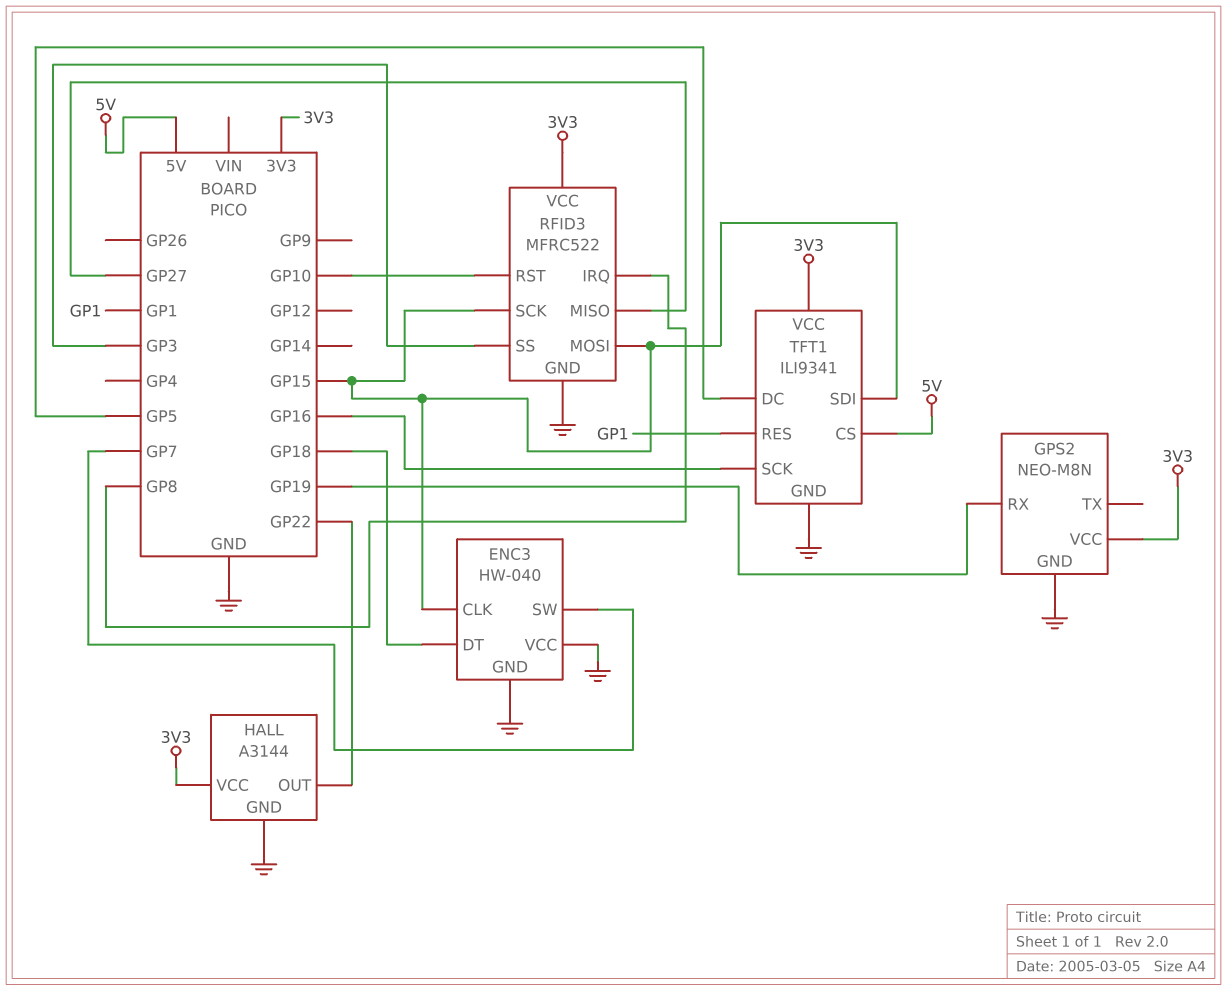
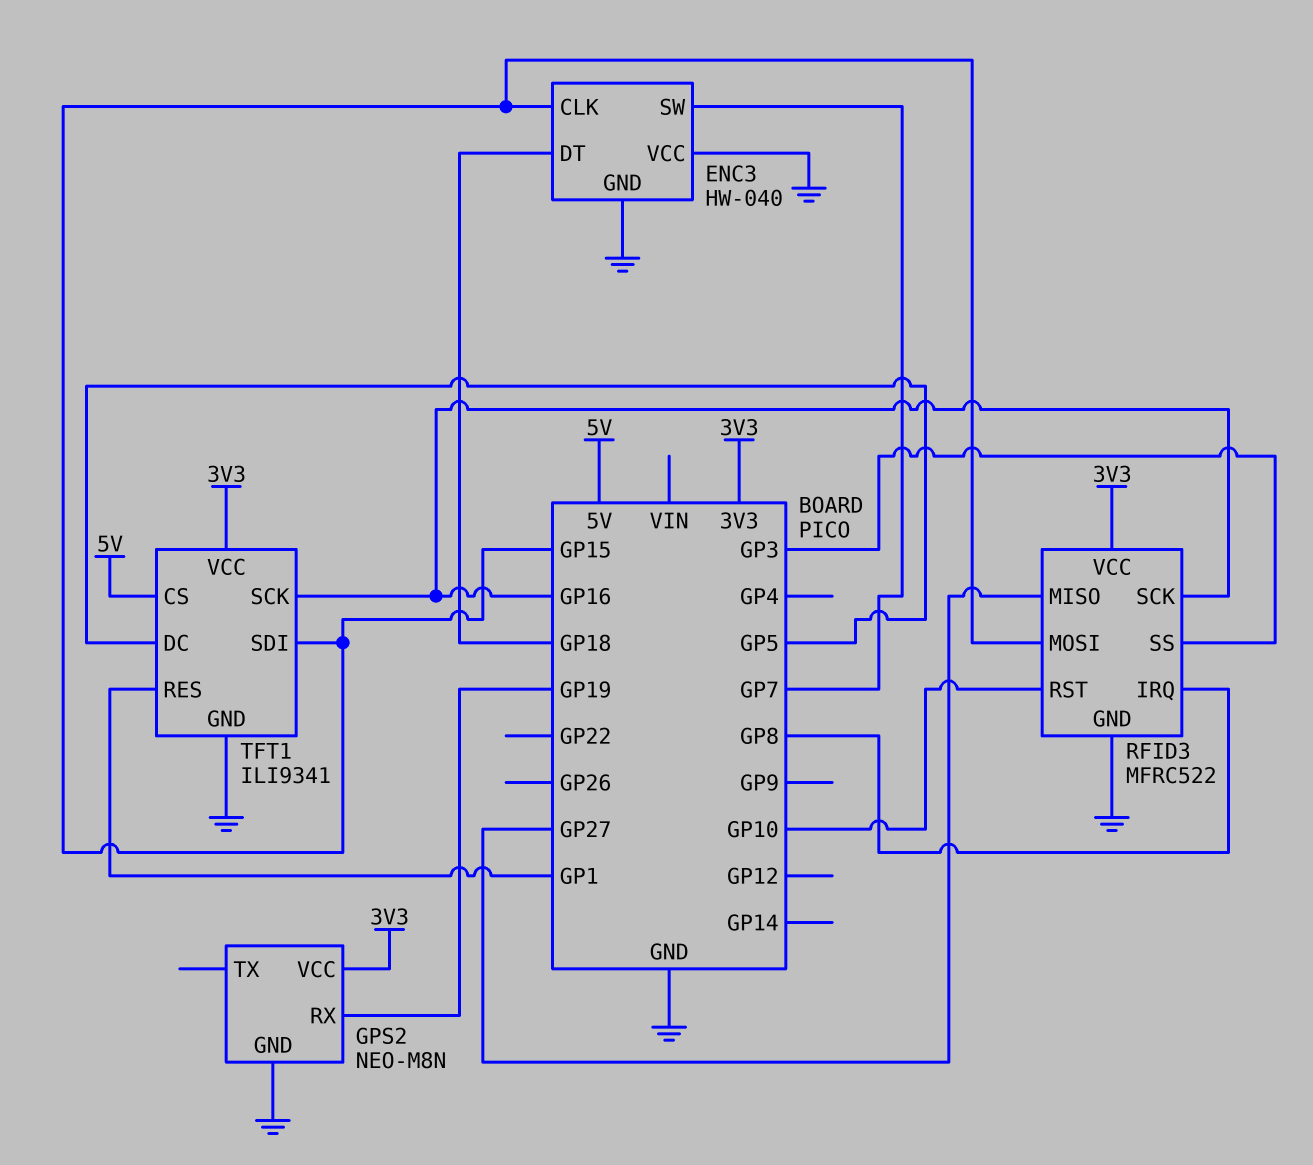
HALL: A3144 -> none
HALL pin GND: GND -> none
HALL pin OUT: GP22 -> none
HALL pin VCC: 3V3 -> none
RFID3 pin SCK: GP15 -> GP16

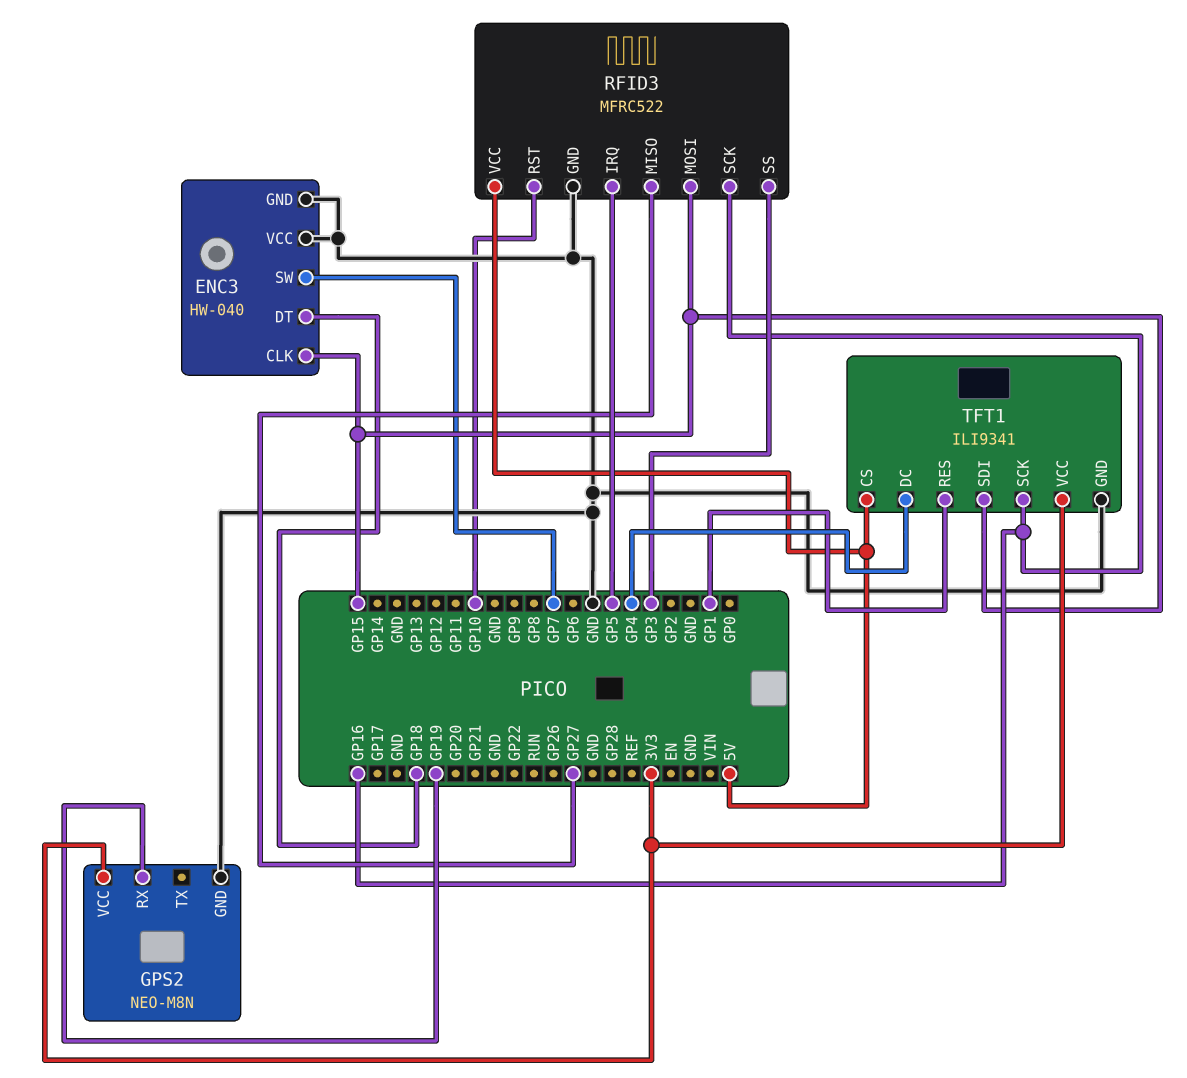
RFID3 pin IRQ: GP8 -> GP5
RFID3 pin VCC: 3V3 -> 5V
TFT1 pin DC: GP5 -> GP4

